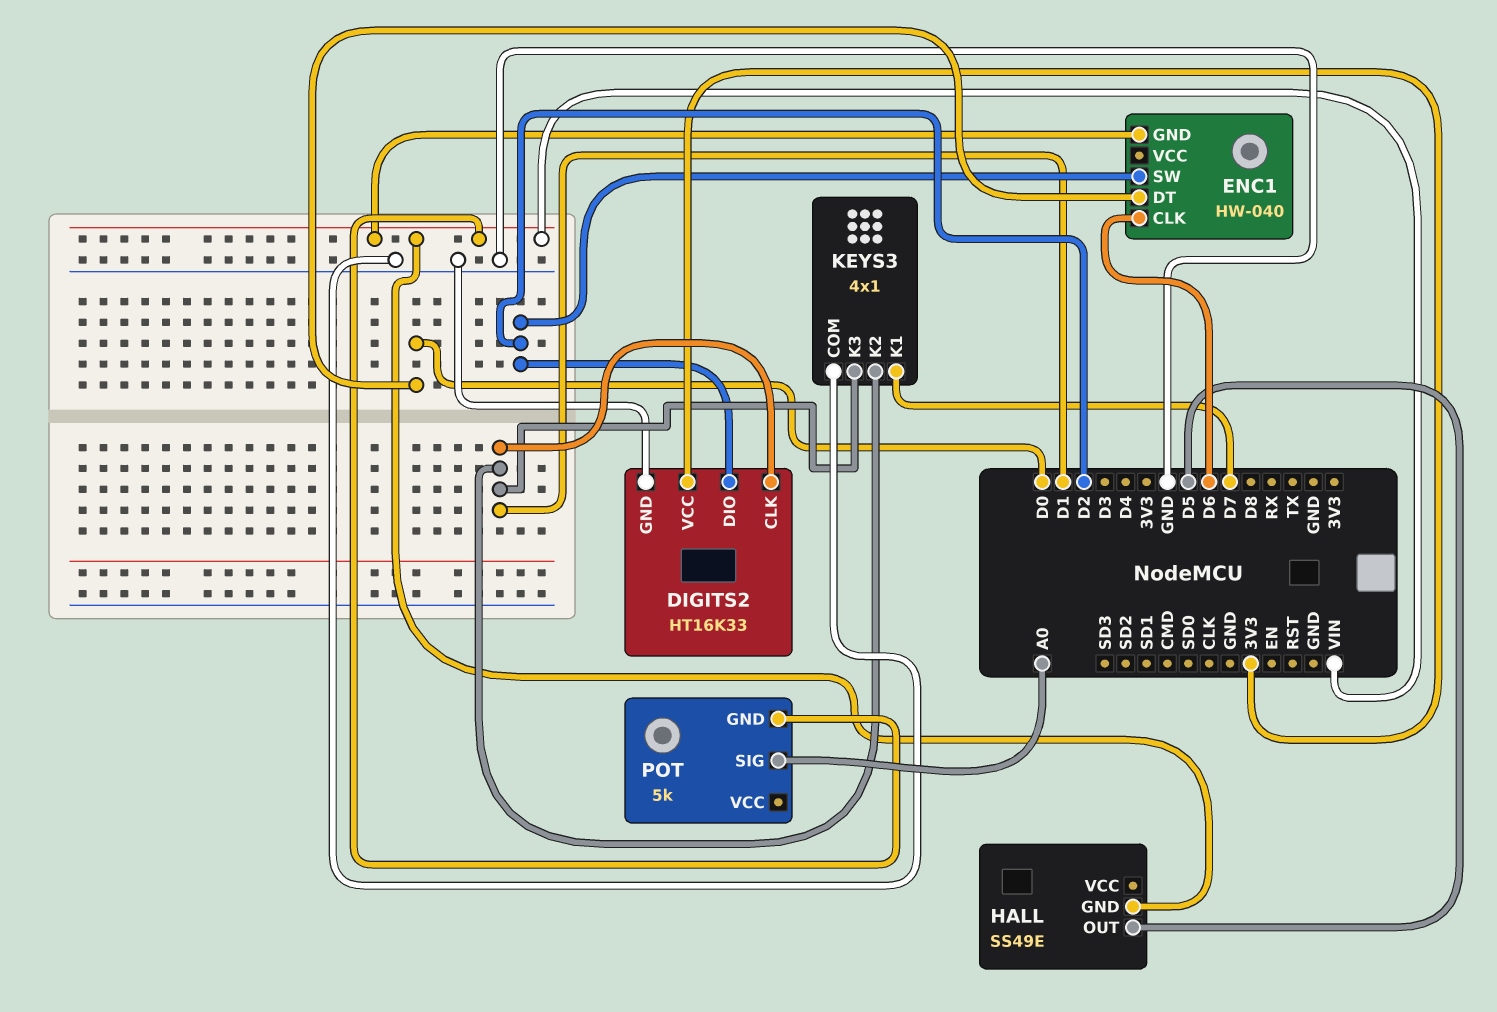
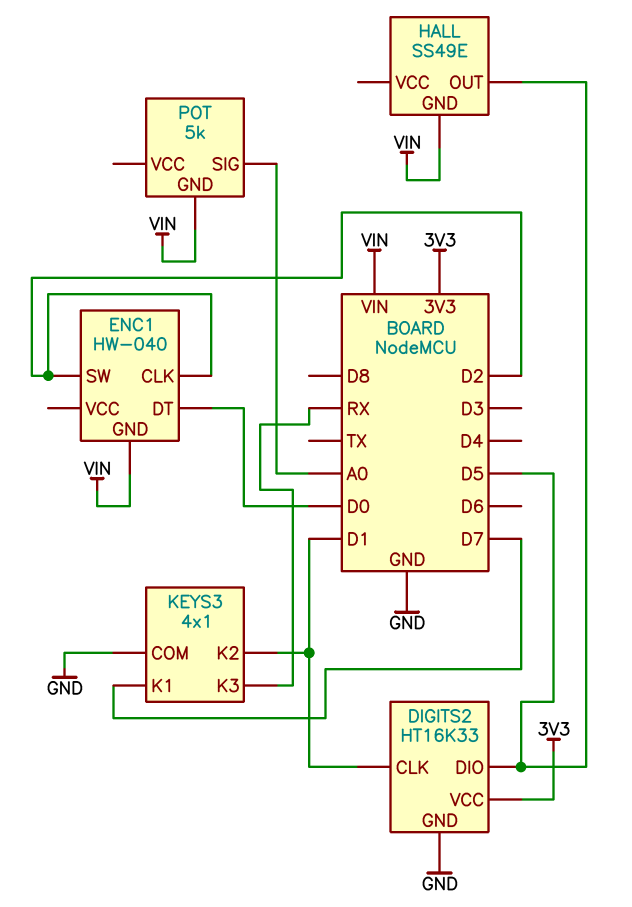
DIGITS2 pin DIO: D2 -> D5
ENC1 pin CLK: D6 -> D2
KEYS3 pin K3: D1 -> RX

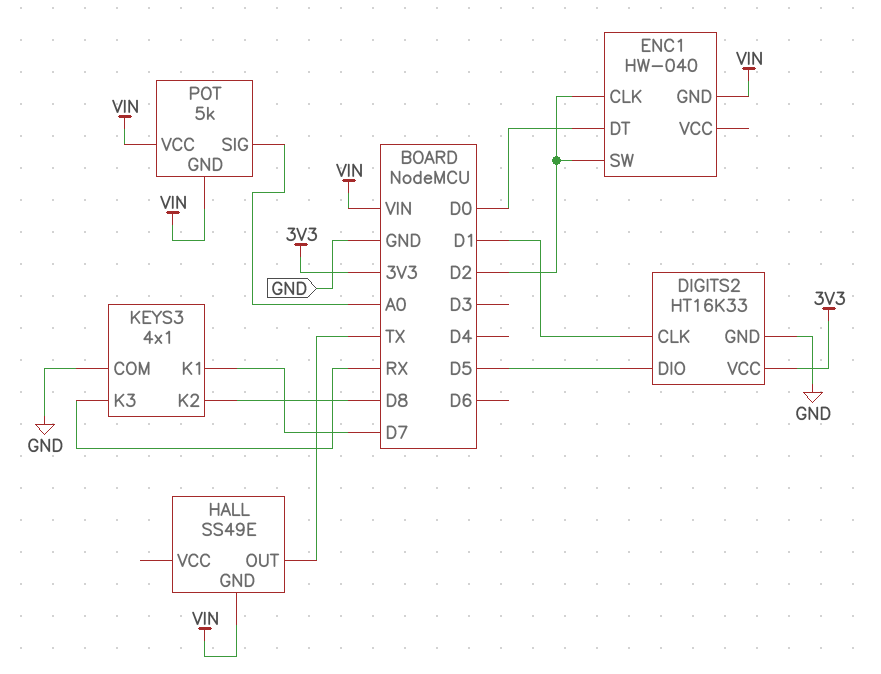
HALL pin OUT: D5 -> TX
KEYS3 pin K2: D1 -> D8
POT pin VCC: none -> VIN

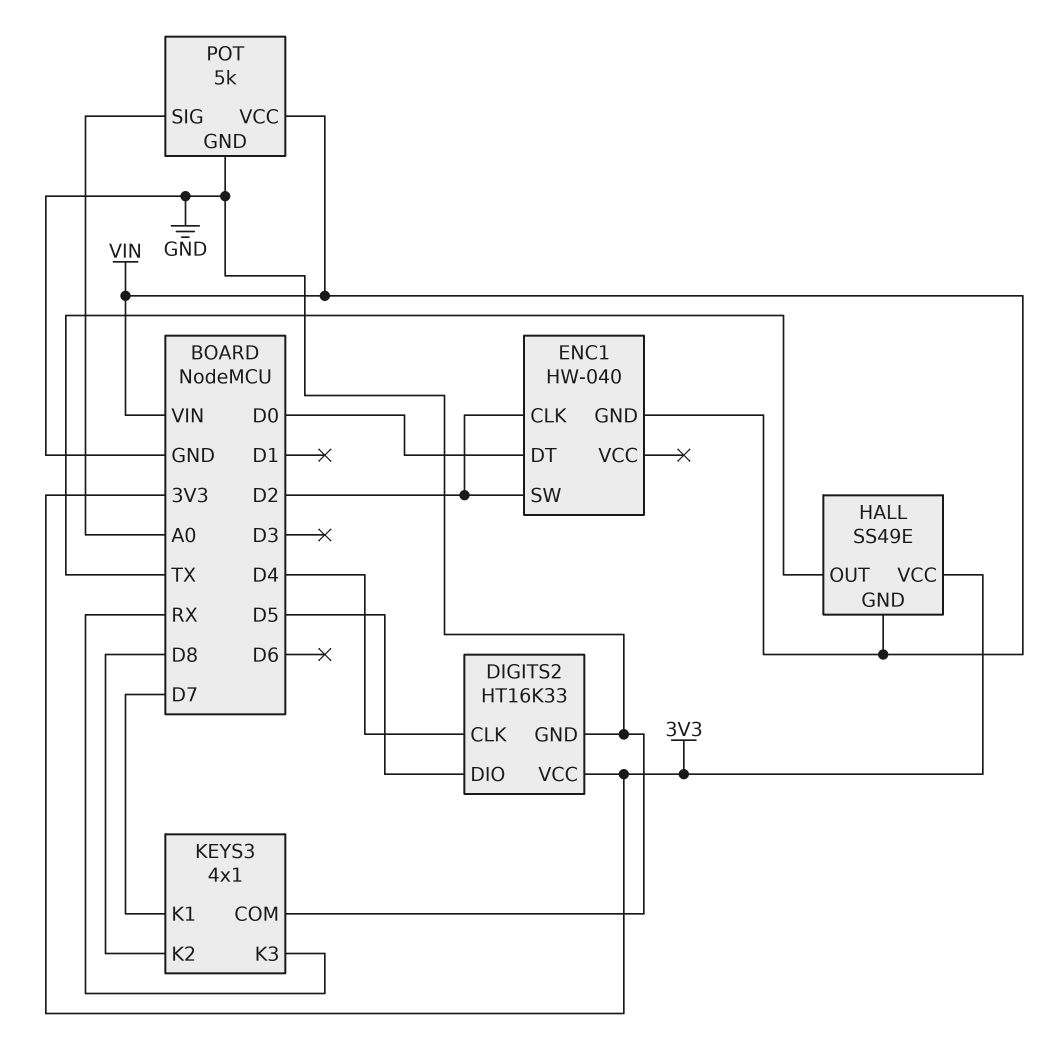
DIGITS2 pin CLK: D1 -> D4
HALL pin VCC: none -> 3V3
POT pin GND: VIN -> GND

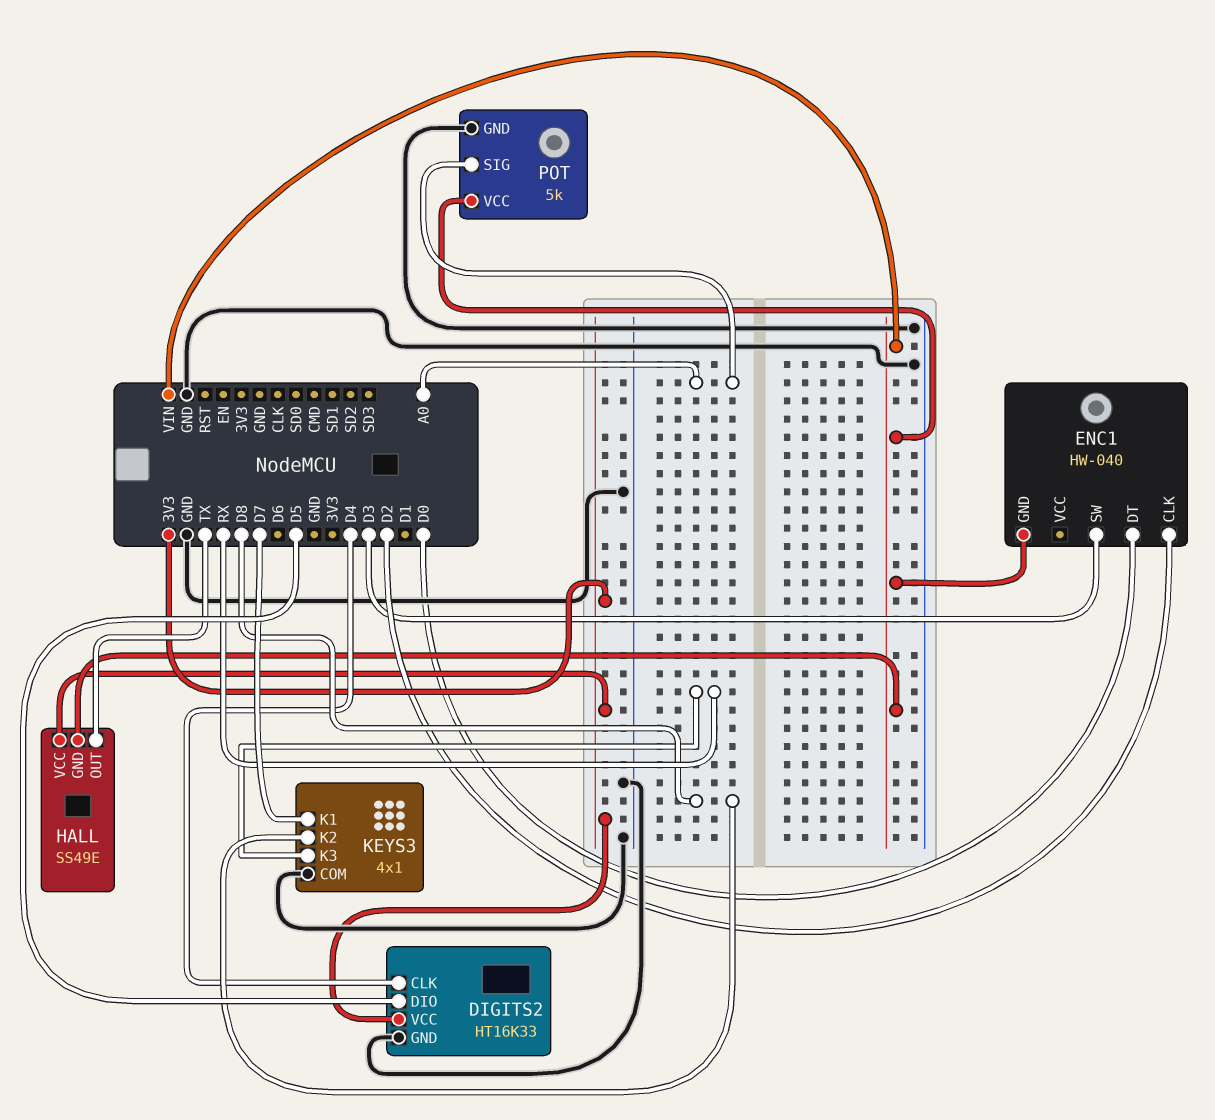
ENC1 pin SW: D2 -> D3

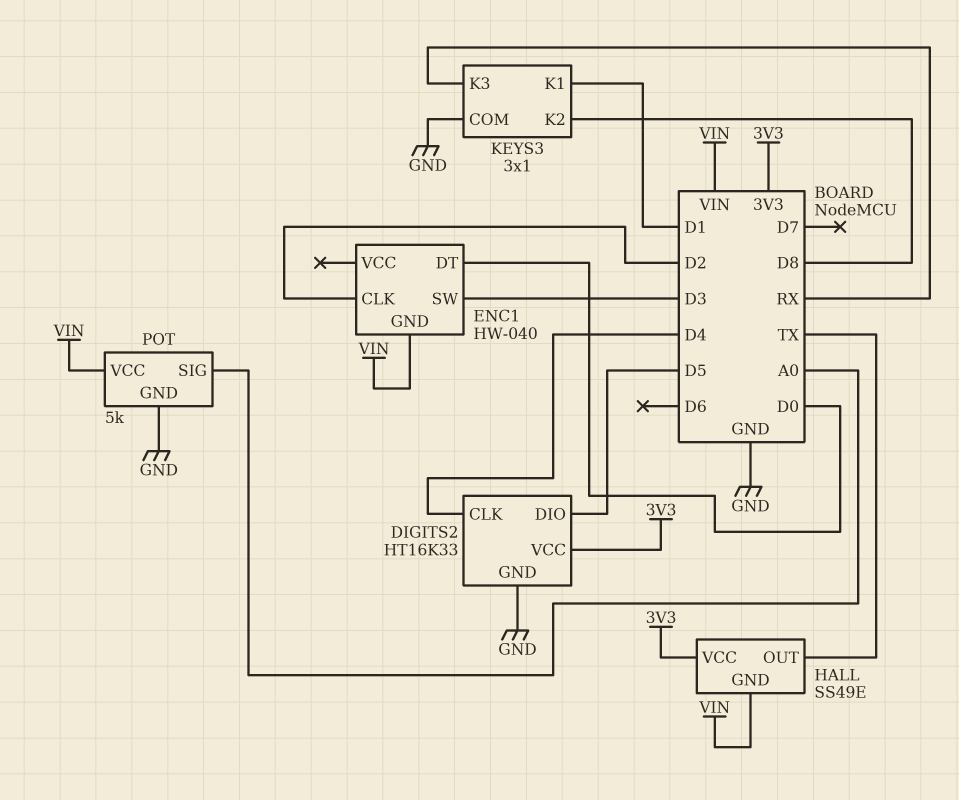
KEYS3: 4x1 -> 3x1
KEYS3 pin K1: D7 -> D1

